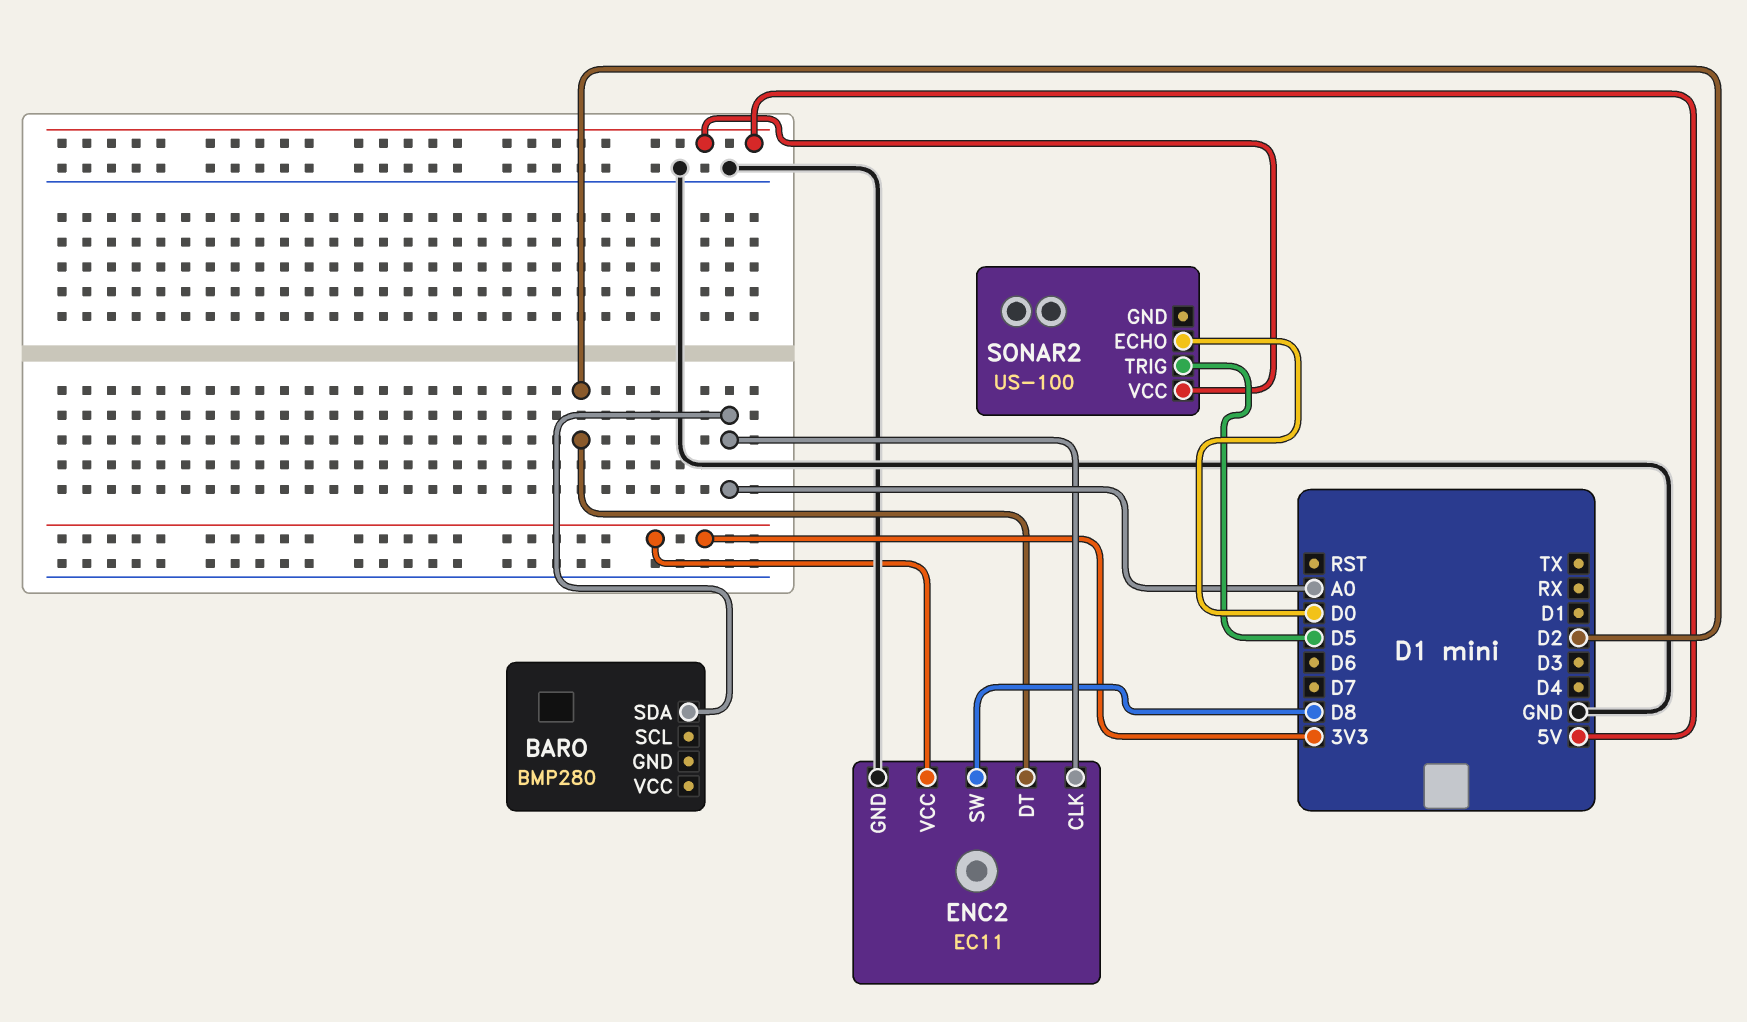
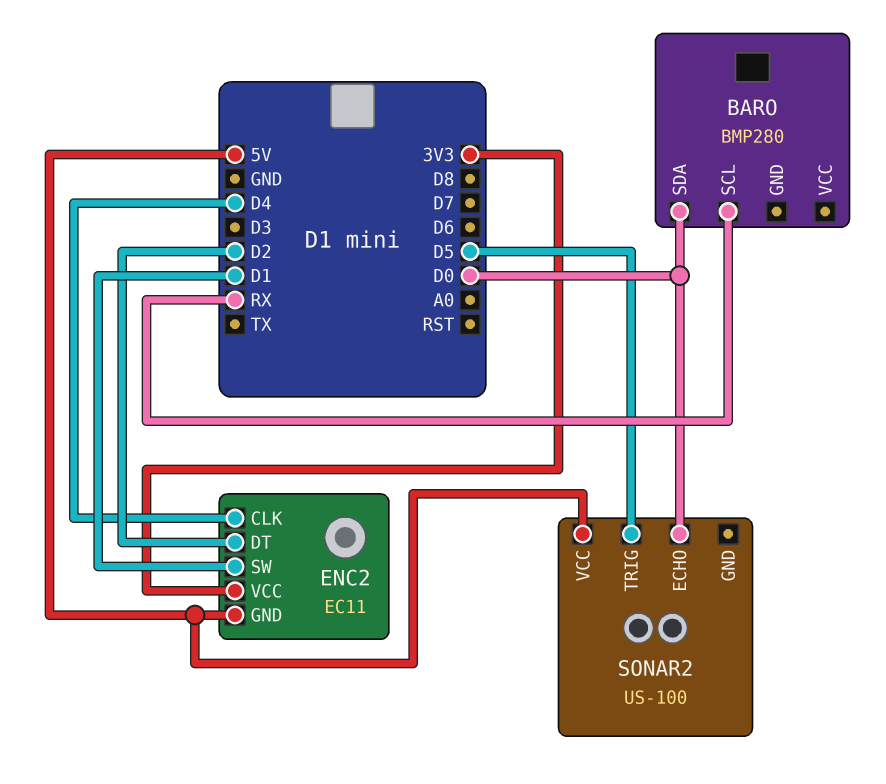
BARO pin SCL: none -> RX
BARO pin SDA: A0 -> D0
ENC2 pin CLK: A0 -> D4
ENC2 pin GND: GND -> 5V
ENC2 pin SW: D8 -> D1

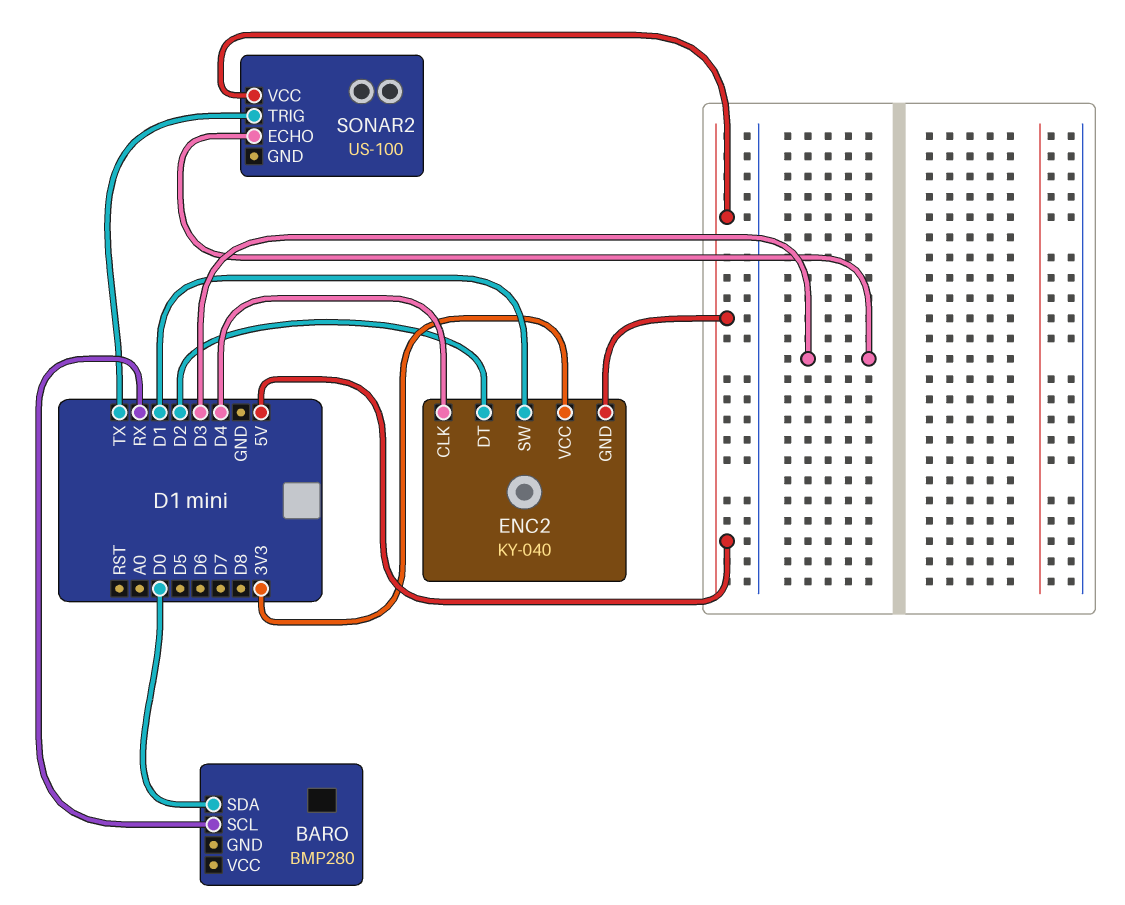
ENC2: EC11 -> KY-040
SONAR2 pin ECHO: D0 -> D3
SONAR2 pin TRIG: D5 -> TX

